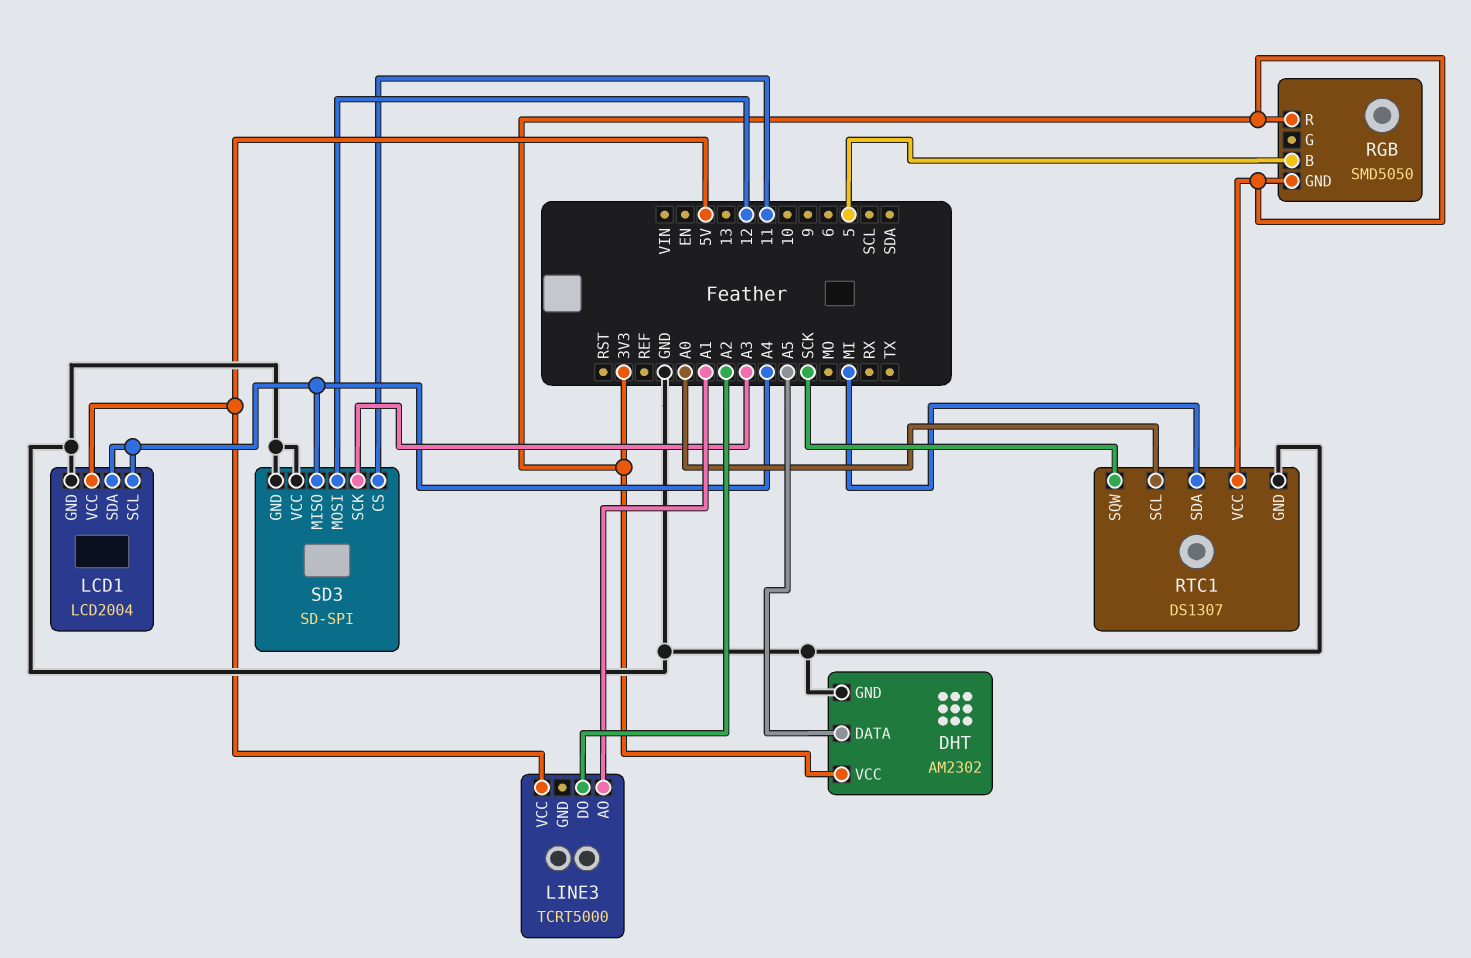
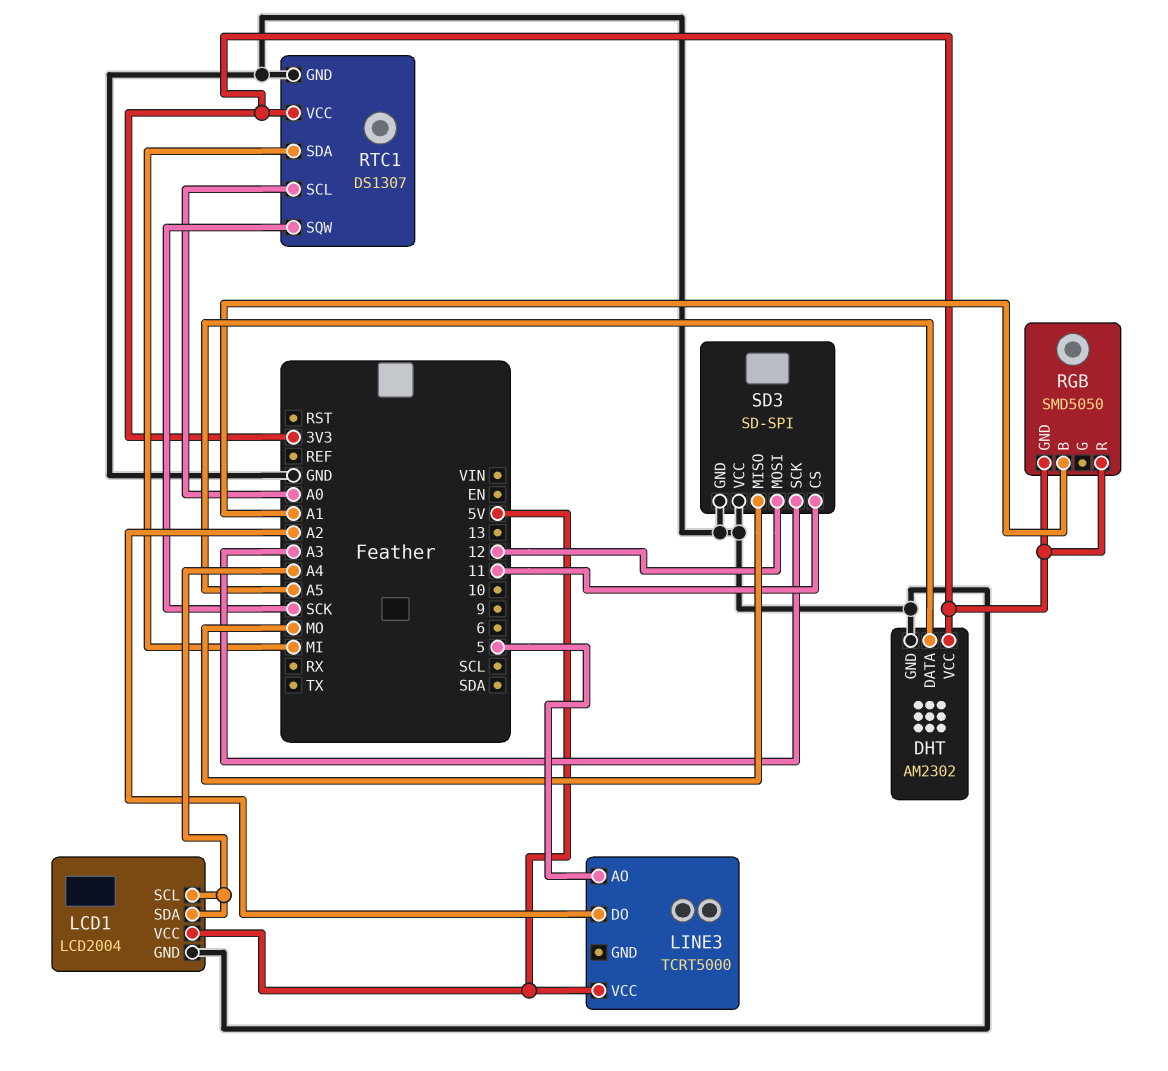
LINE3 pin AO: A1 -> 5
RGB pin B: 5 -> A1
SD3 pin MISO: A4 -> MO

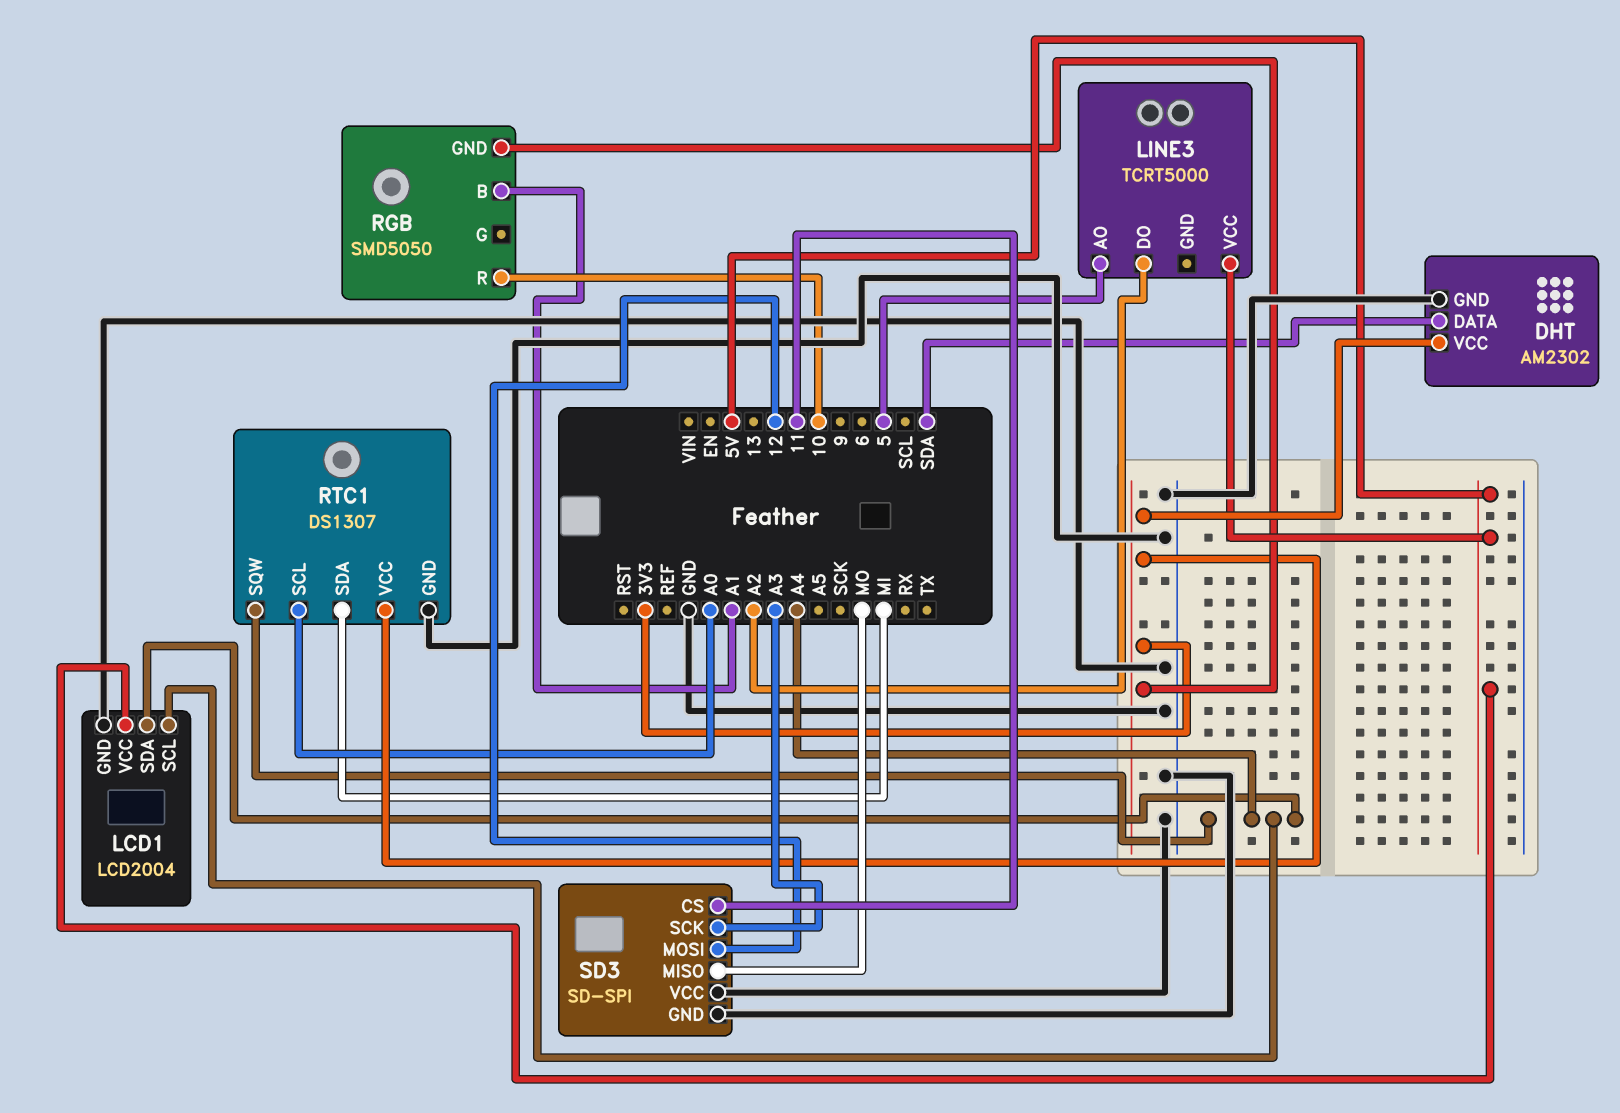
DHT pin DATA: A5 -> SDA
RGB pin R: 3V3 -> 10
RTC1 pin SQW: SCK -> A4

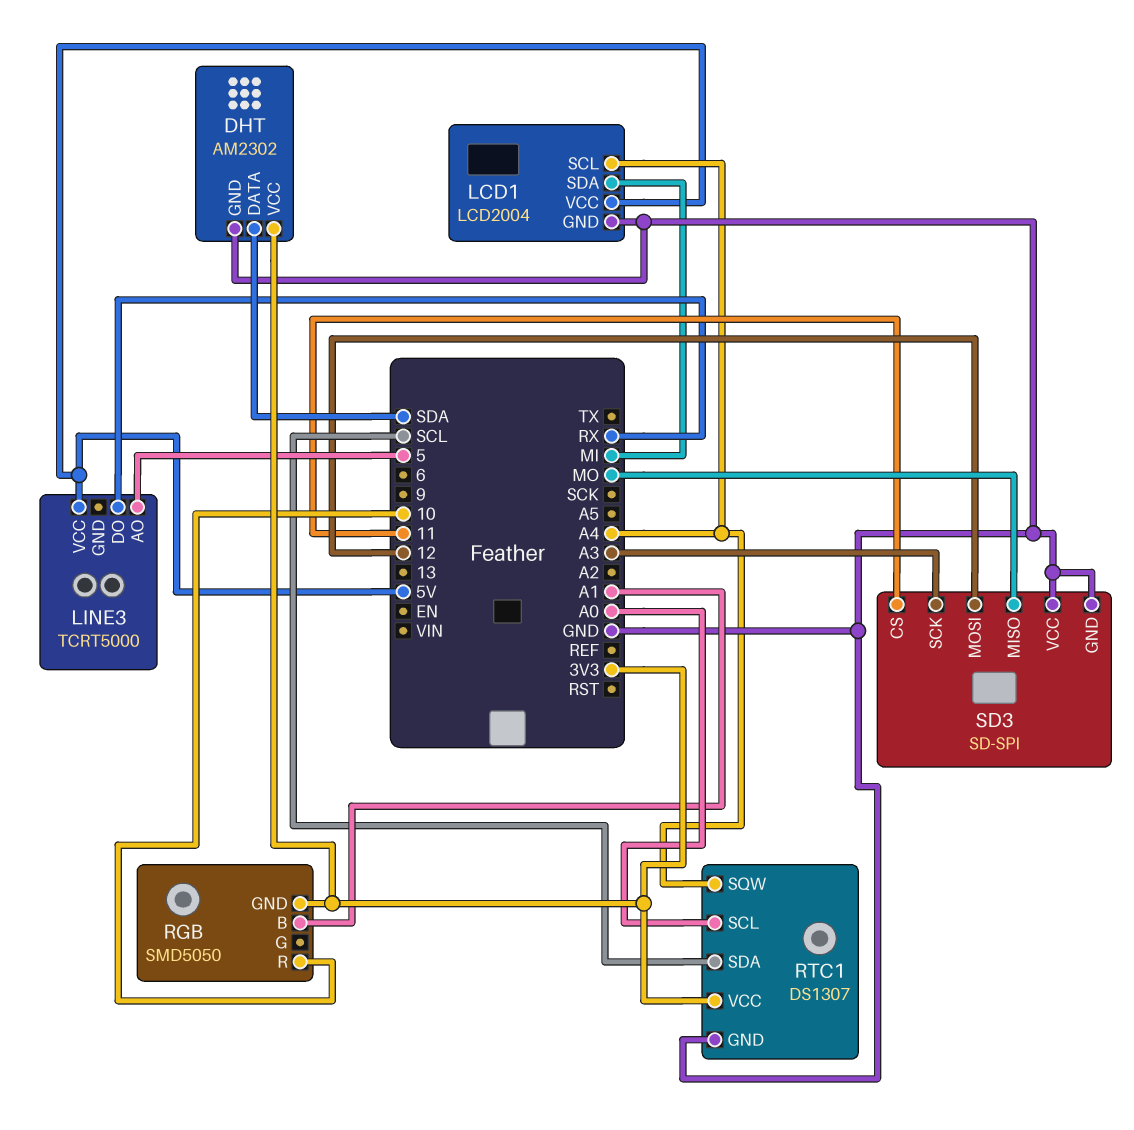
LCD1 pin SDA: A4 -> MI
LINE3 pin DO: A2 -> RX
RTC1 pin SDA: MI -> SCL

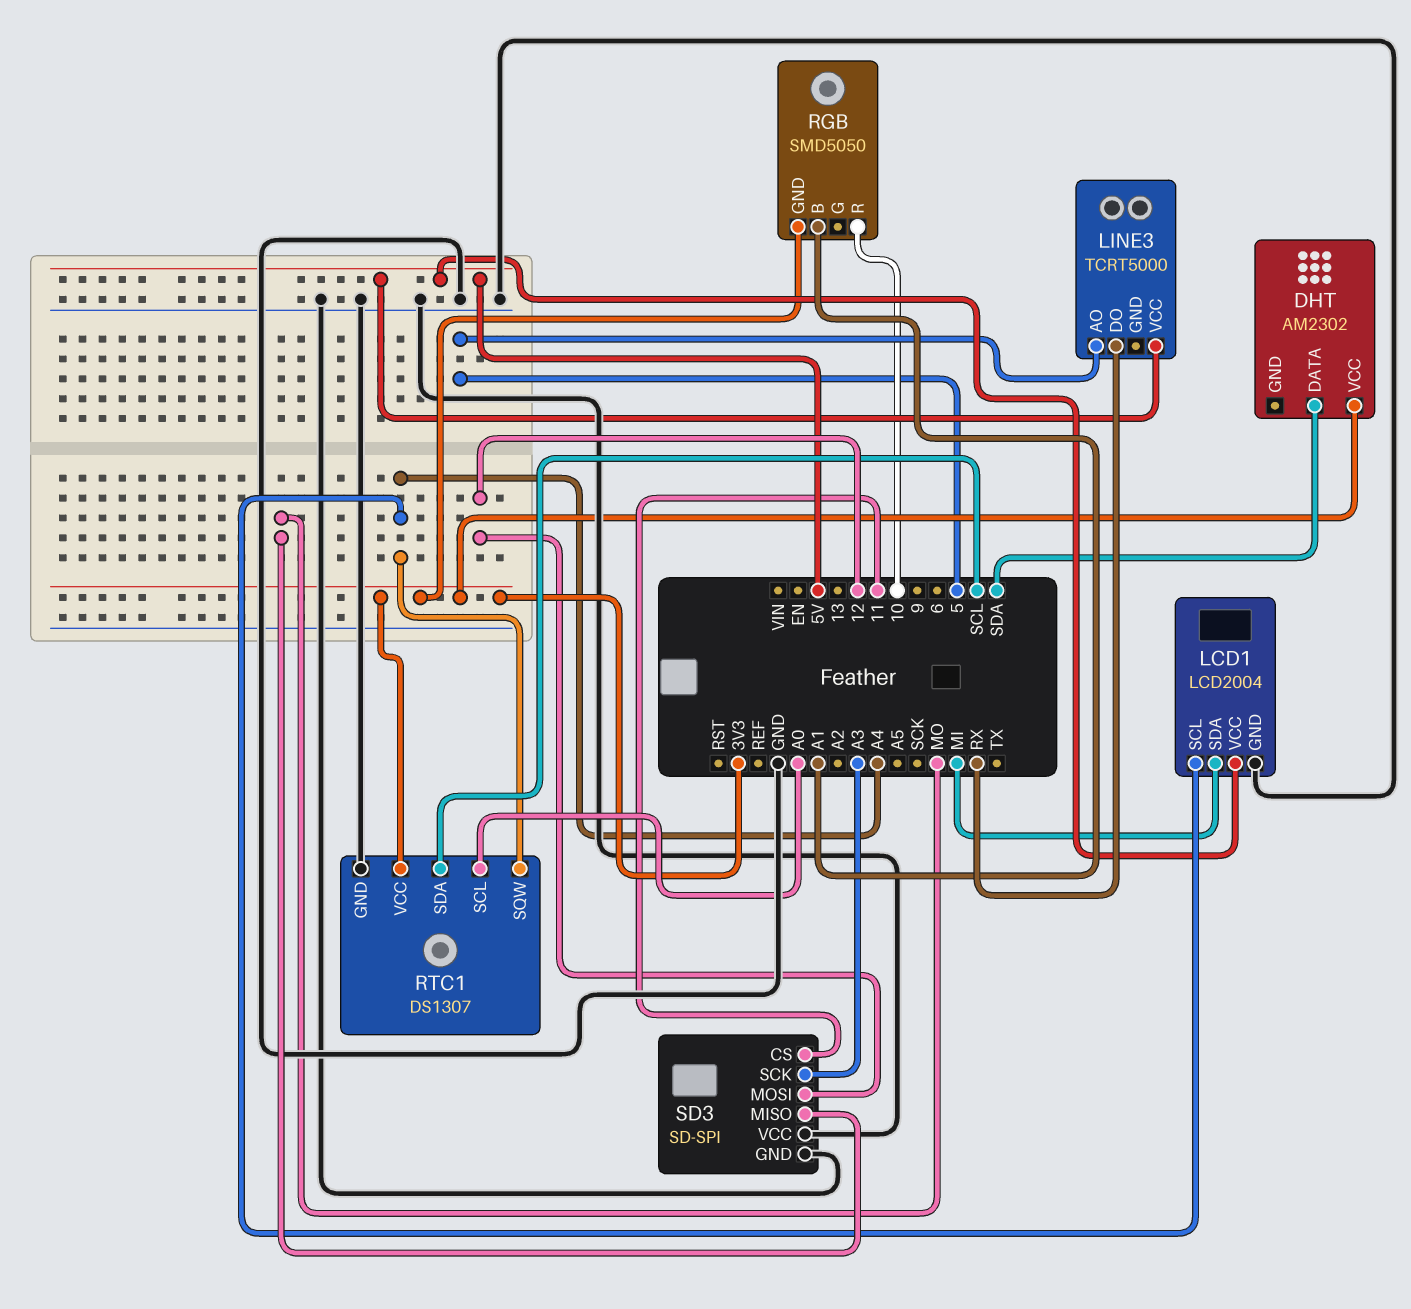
DHT pin GND: GND -> none

